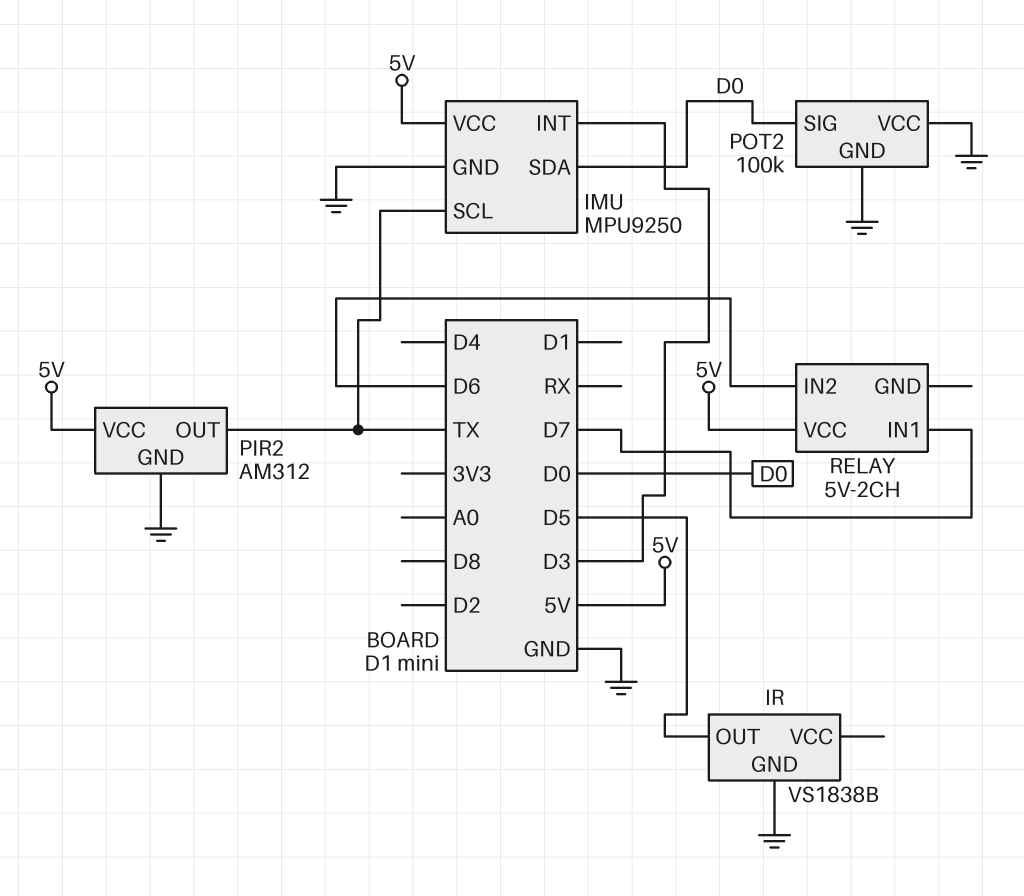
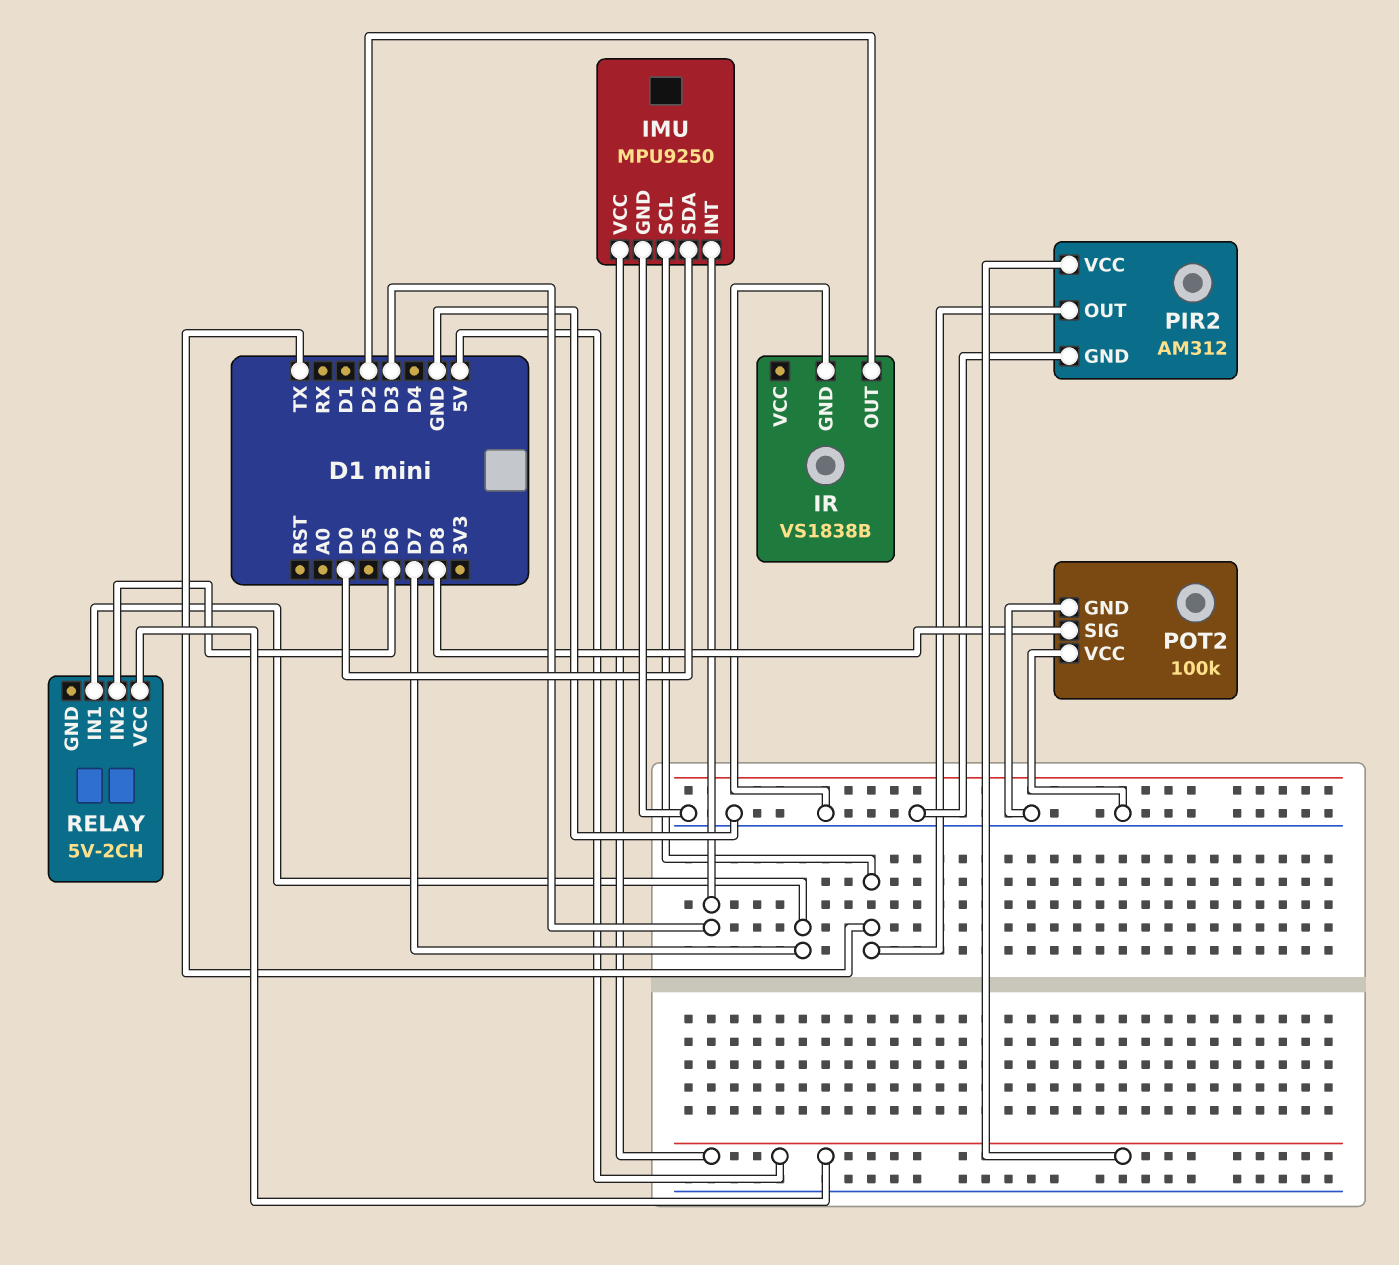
IR pin OUT: D5 -> D2
POT2 pin SIG: D0 -> D8

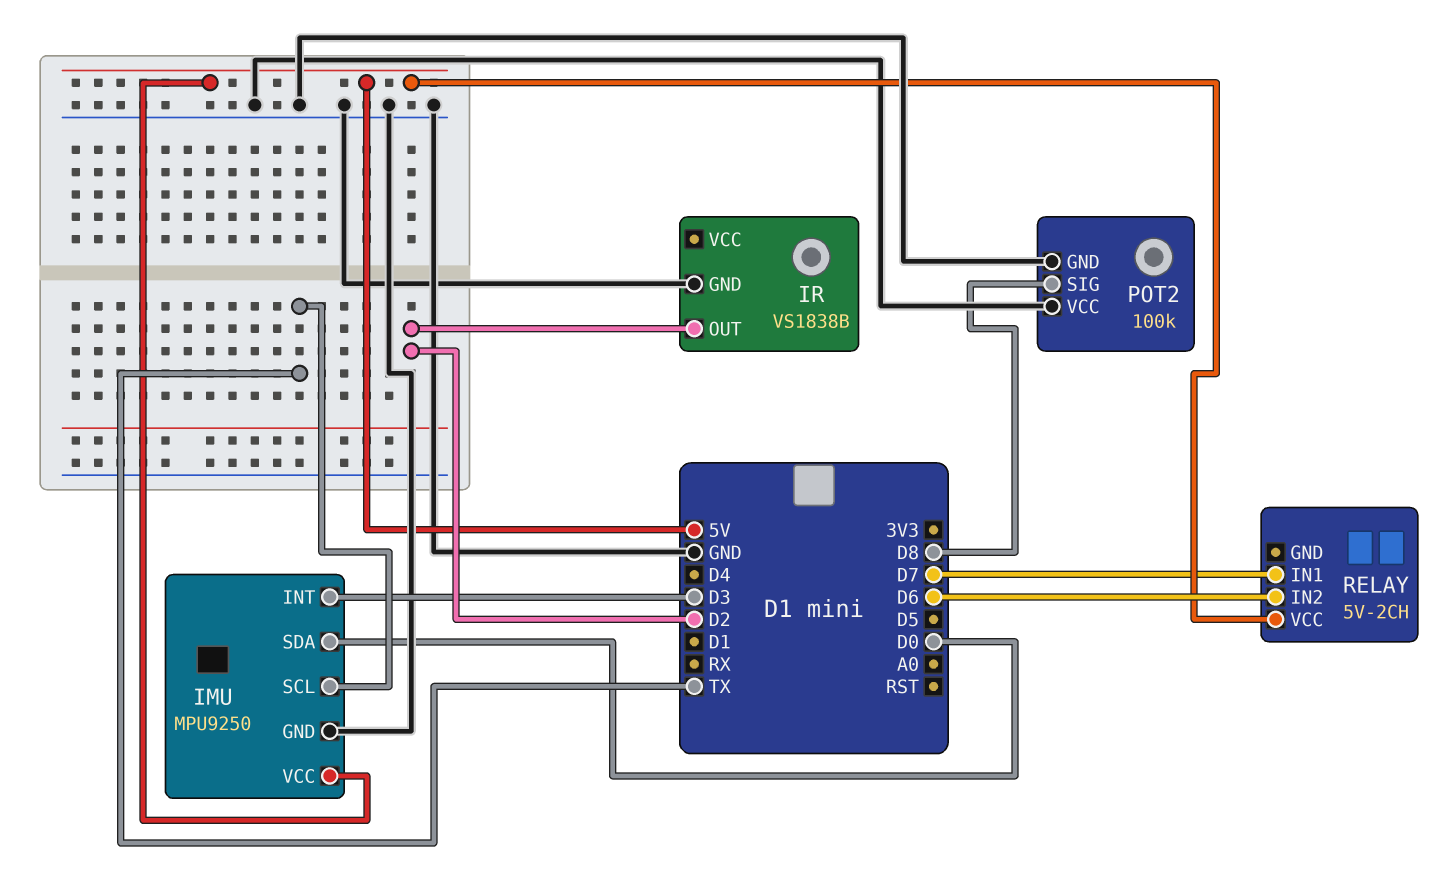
PIR2: AM312 -> none
PIR2 pin GND: GND -> none
PIR2 pin OUT: TX -> none
PIR2 pin VCC: 5V -> none

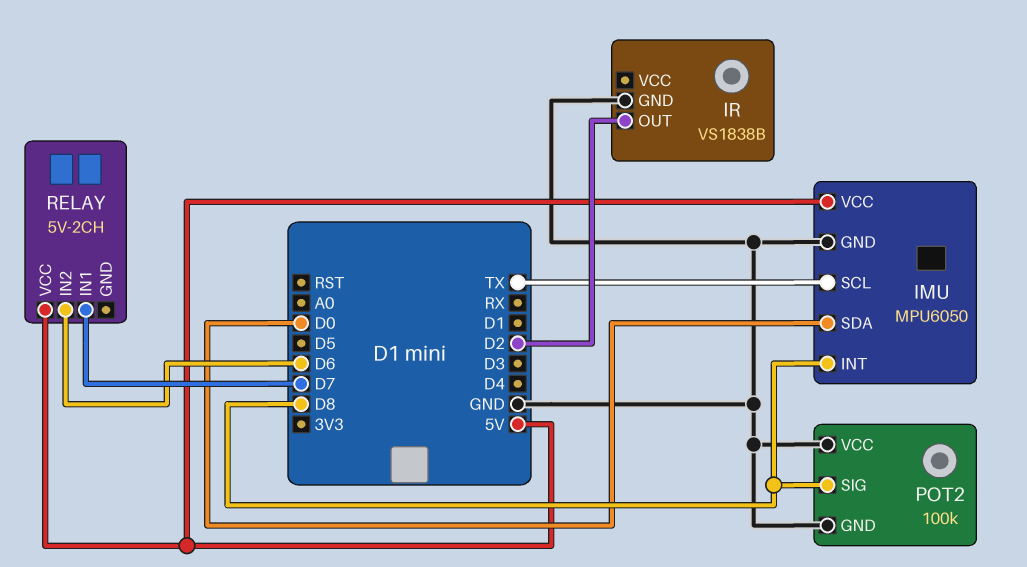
IMU: MPU9250 -> MPU6050
IMU pin INT: D3 -> D8

